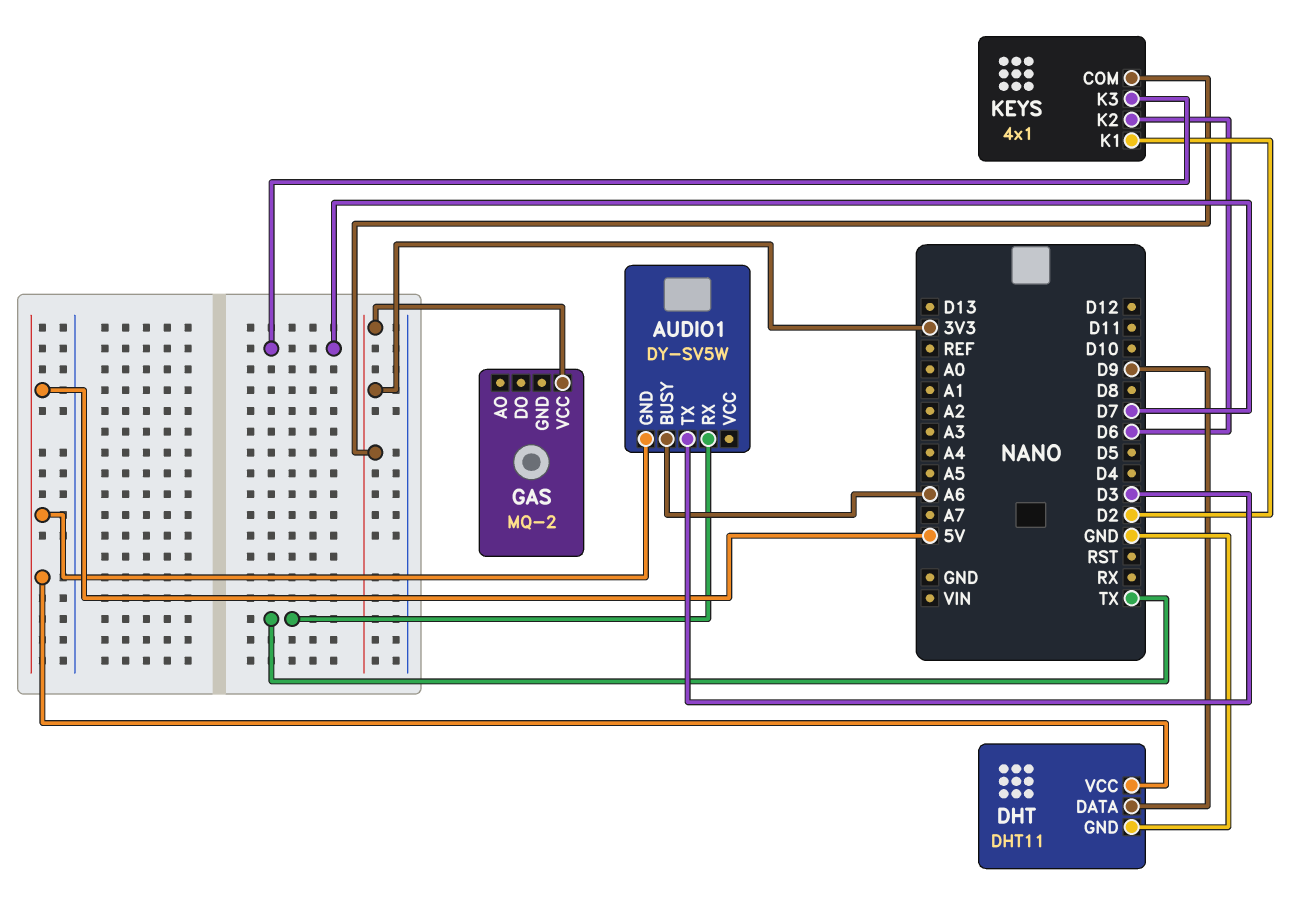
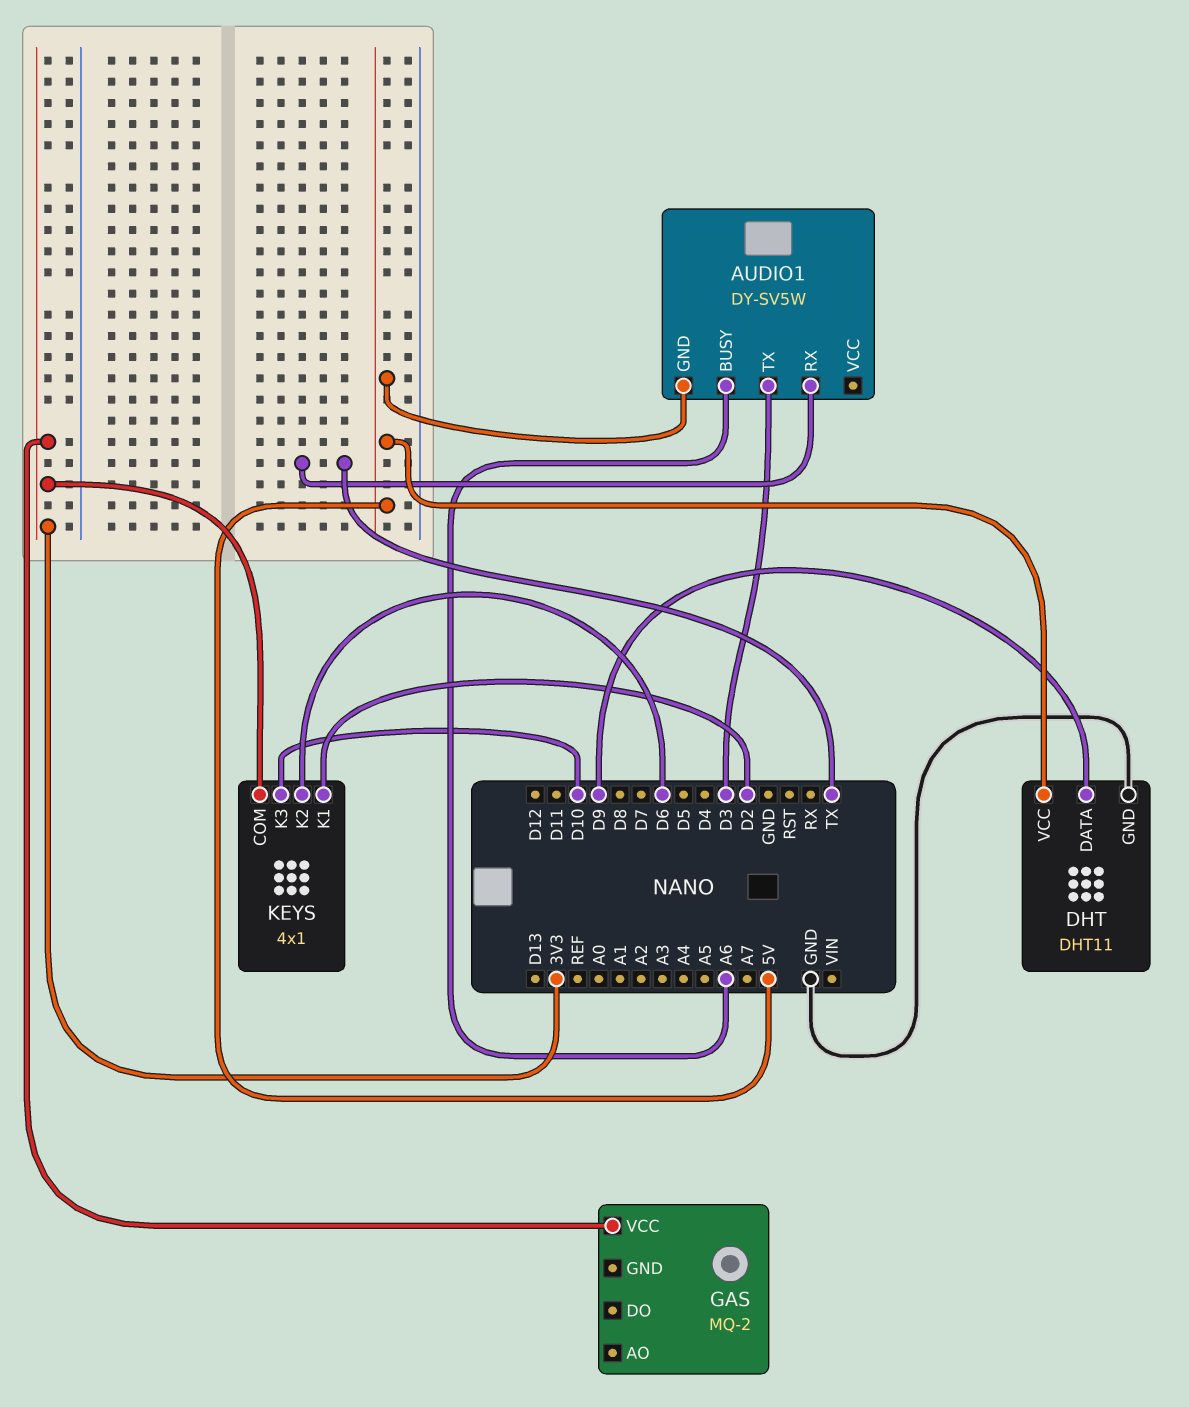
KEYS pin K3: D7 -> D10

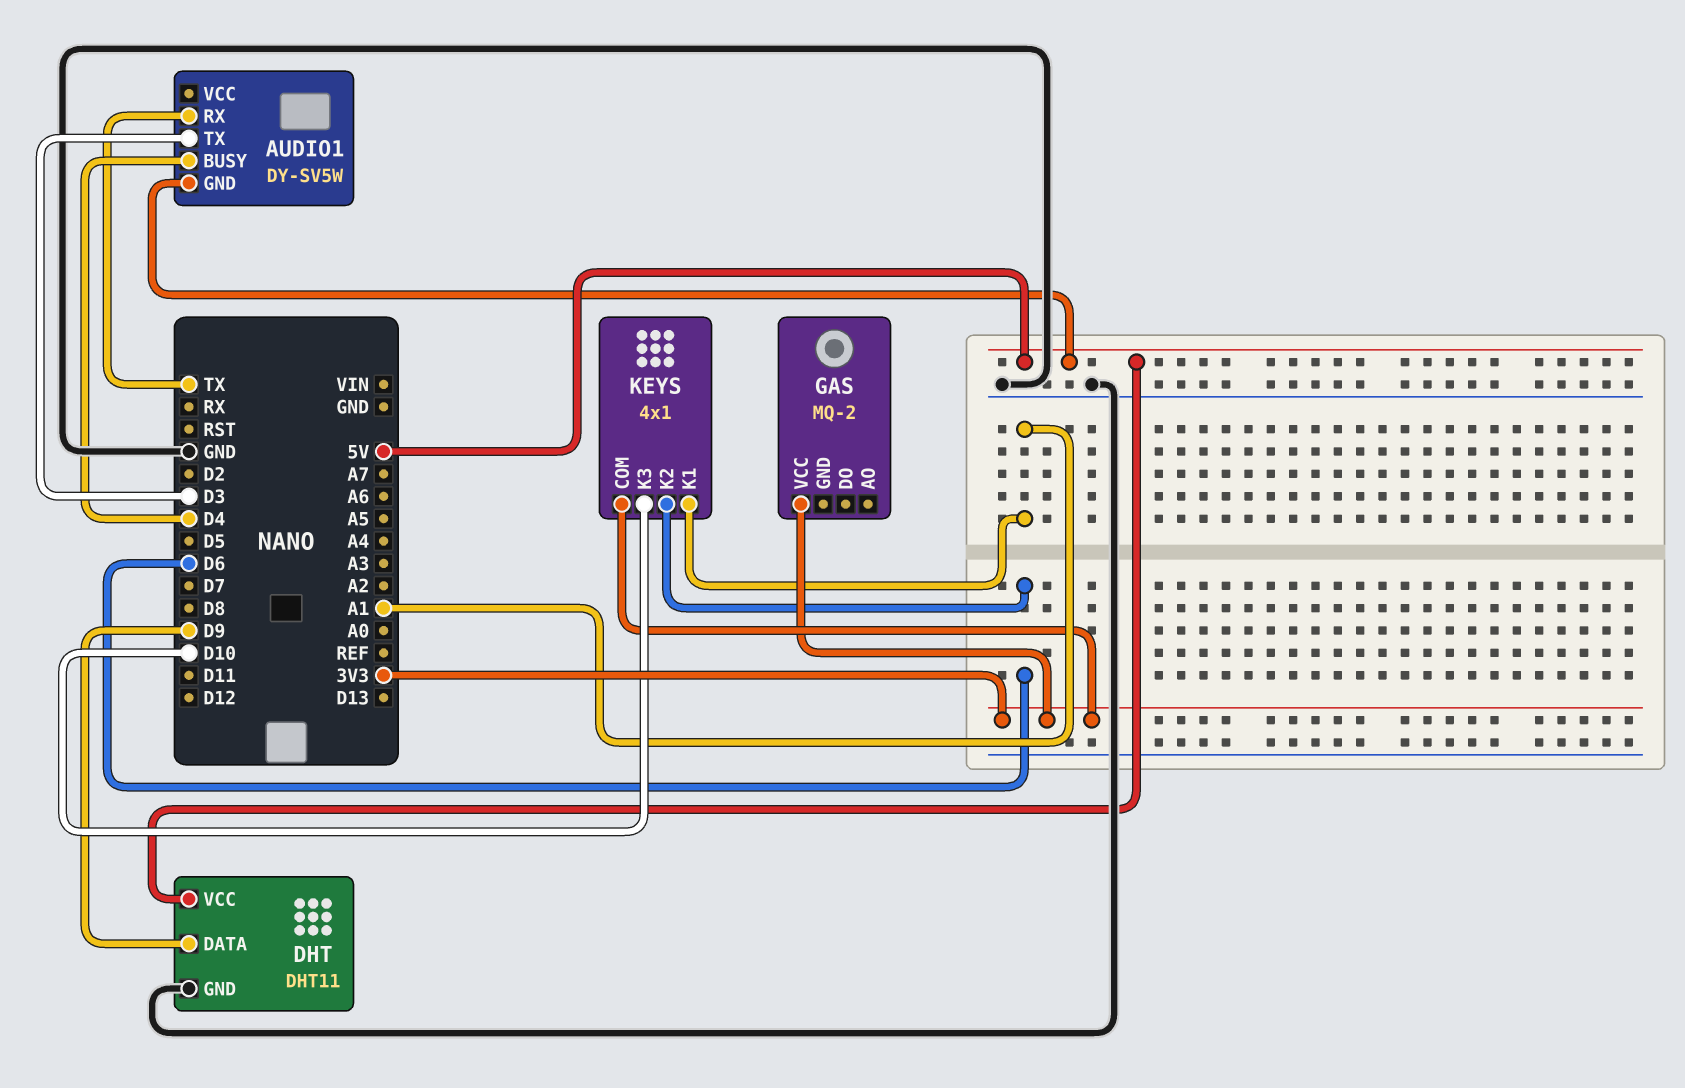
AUDIO1 pin BUSY: A6 -> D4
KEYS pin K1: D2 -> A1

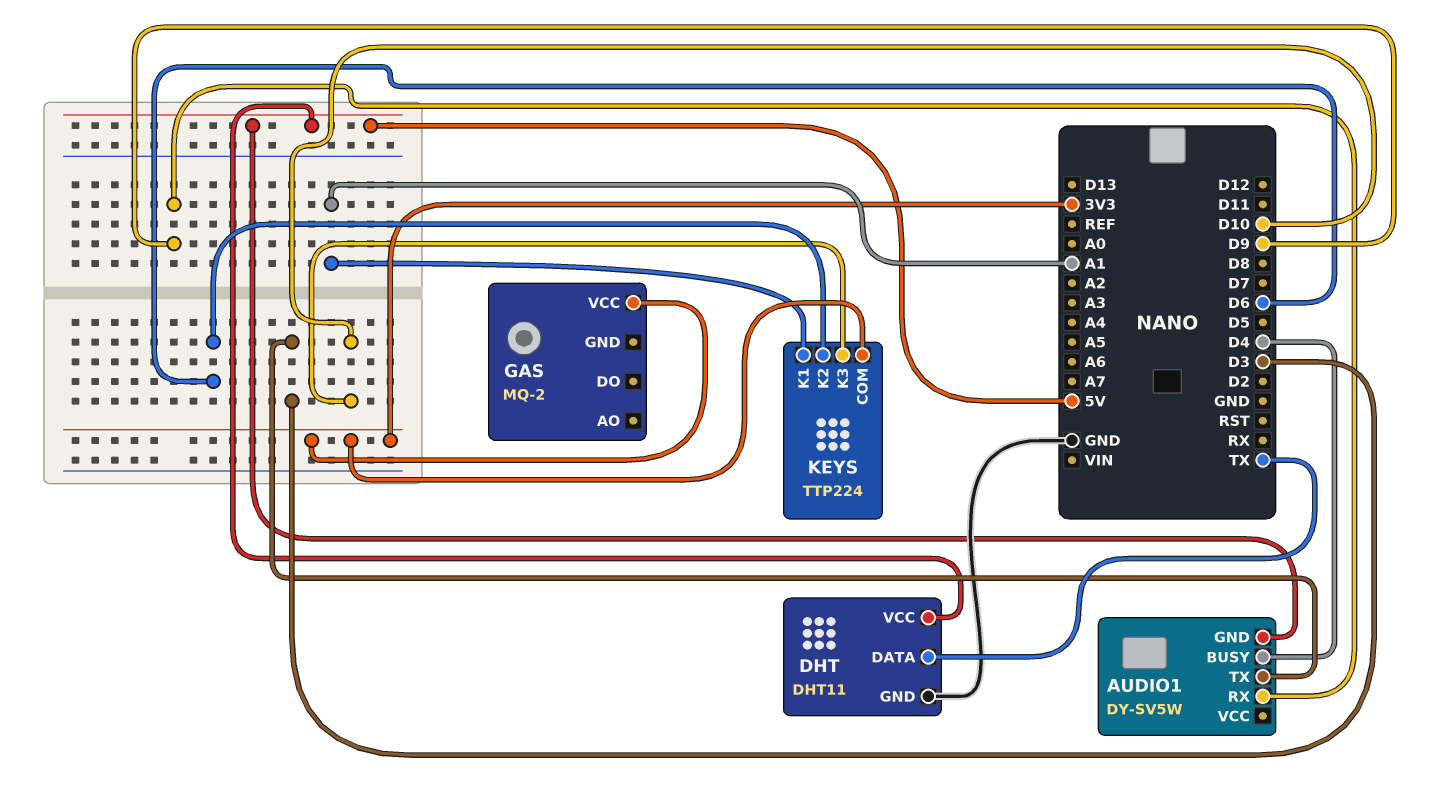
AUDIO1 pin RX: TX -> D9
DHT pin DATA: D9 -> TX
KEYS: 4x1 -> TTP224

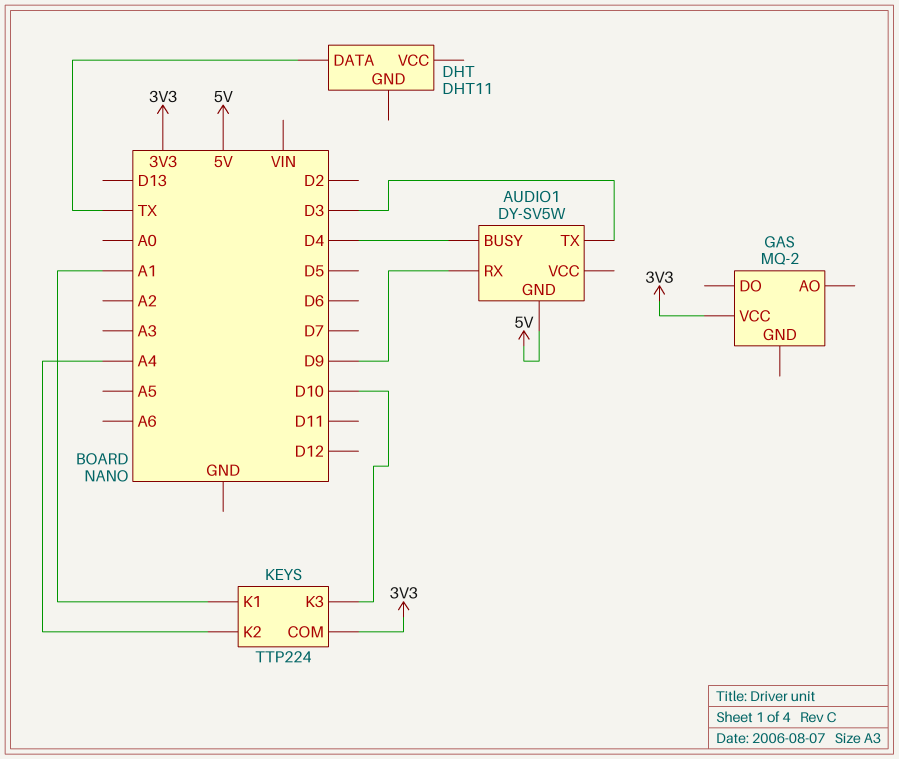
DHT pin GND: GND -> none
DHT pin VCC: 5V -> none
KEYS pin K2: D6 -> A4

